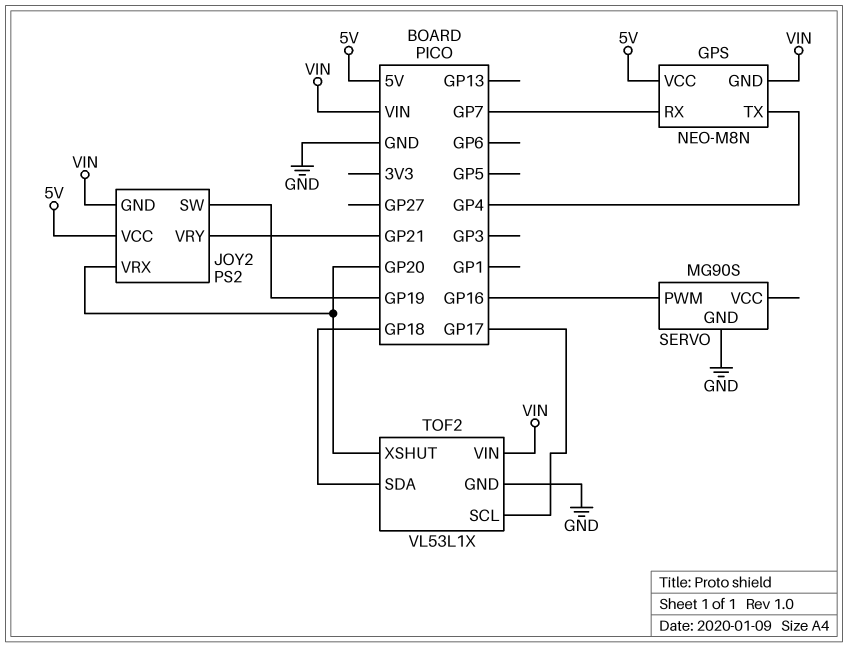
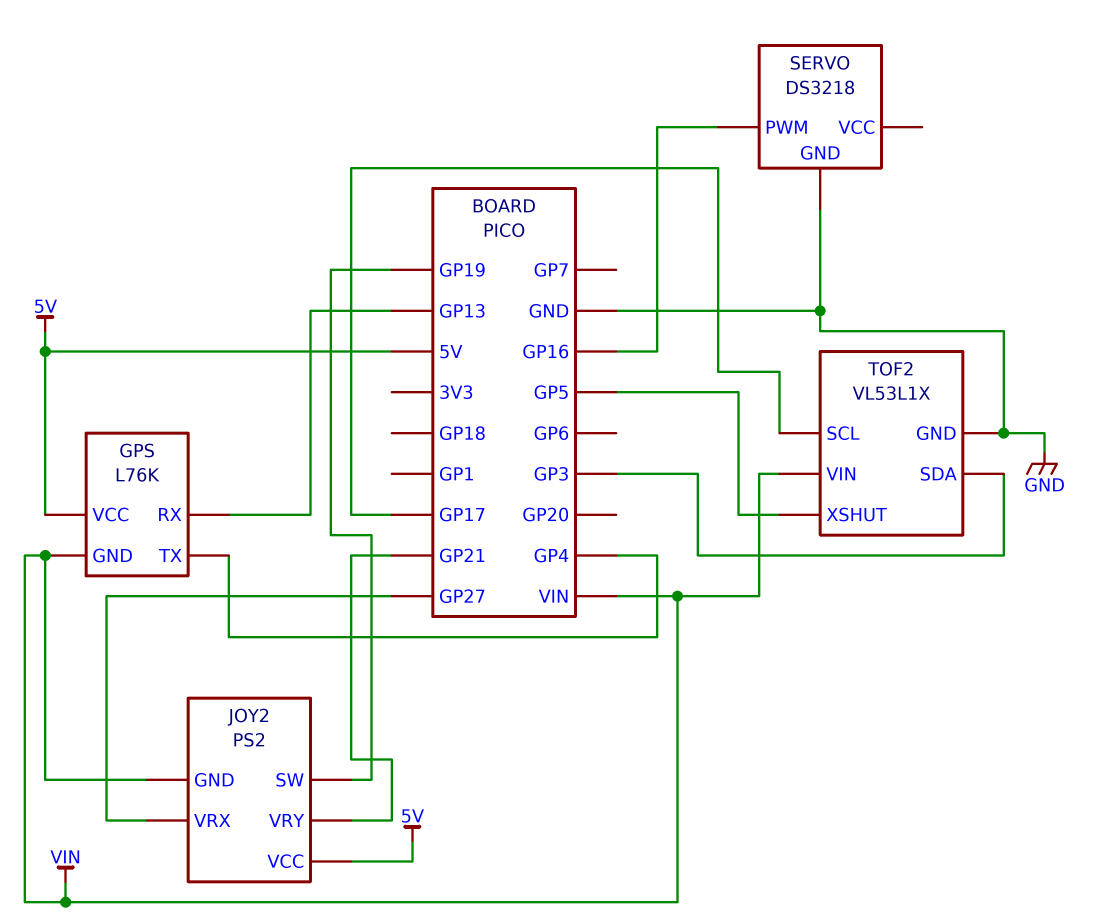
GPS: NEO-M8N -> L76K
GPS pin RX: GP7 -> GP13
JOY2 pin VRX: GP20 -> GP27
SERVO: MG90S -> DS3218
TOF2 pin SDA: GP18 -> GP3
TOF2 pin XSHUT: GP20 -> GP5

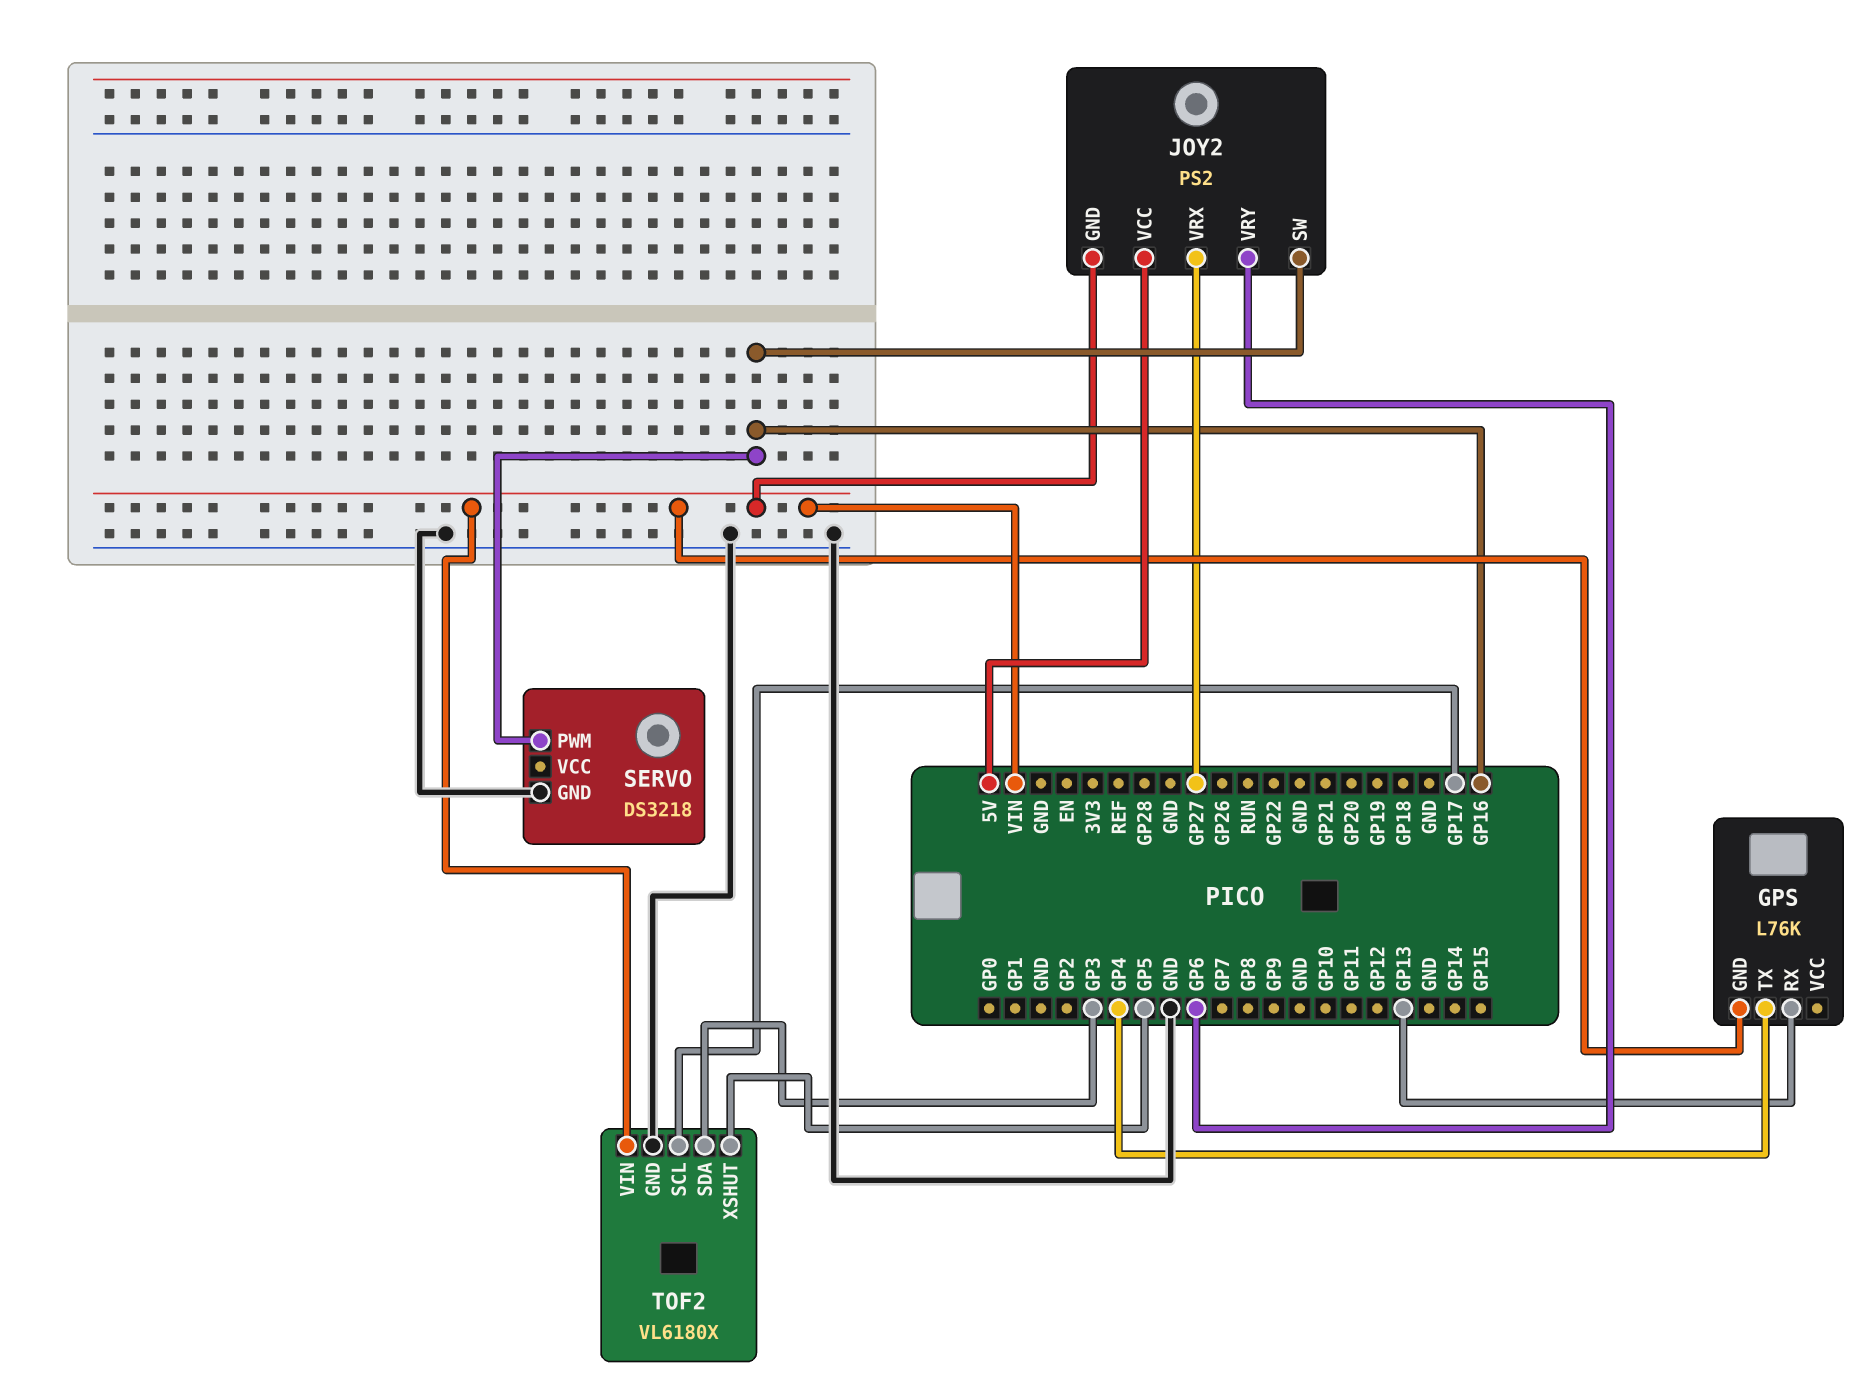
GPS pin VCC: 5V -> none
JOY2 pin SW: GP19 -> GP16
JOY2 pin VRY: GP21 -> GP6
TOF2: VL53L1X -> VL6180X

